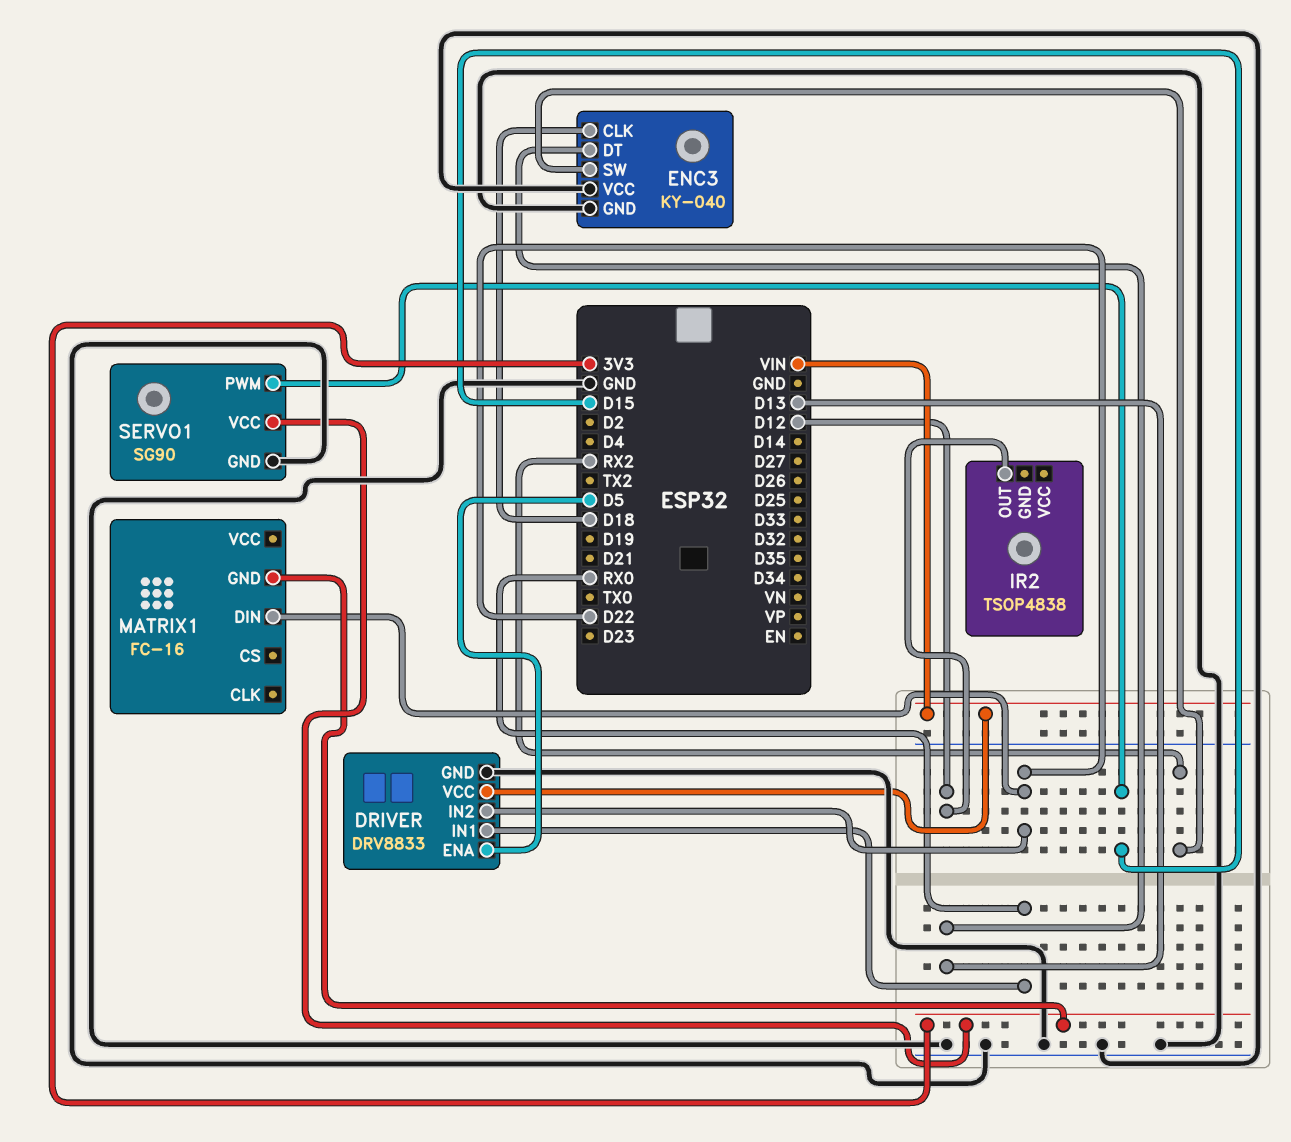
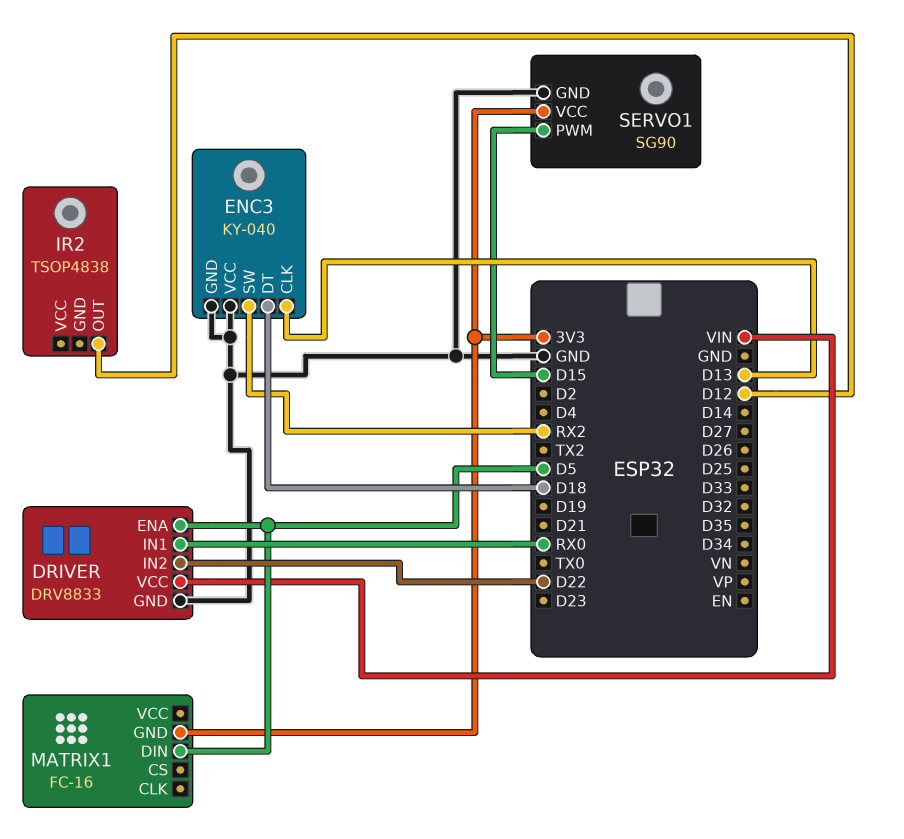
ENC3 pin CLK: D18 -> D13
ENC3 pin DT: D13 -> D18
MATRIX1 pin DIN: D22 -> D5

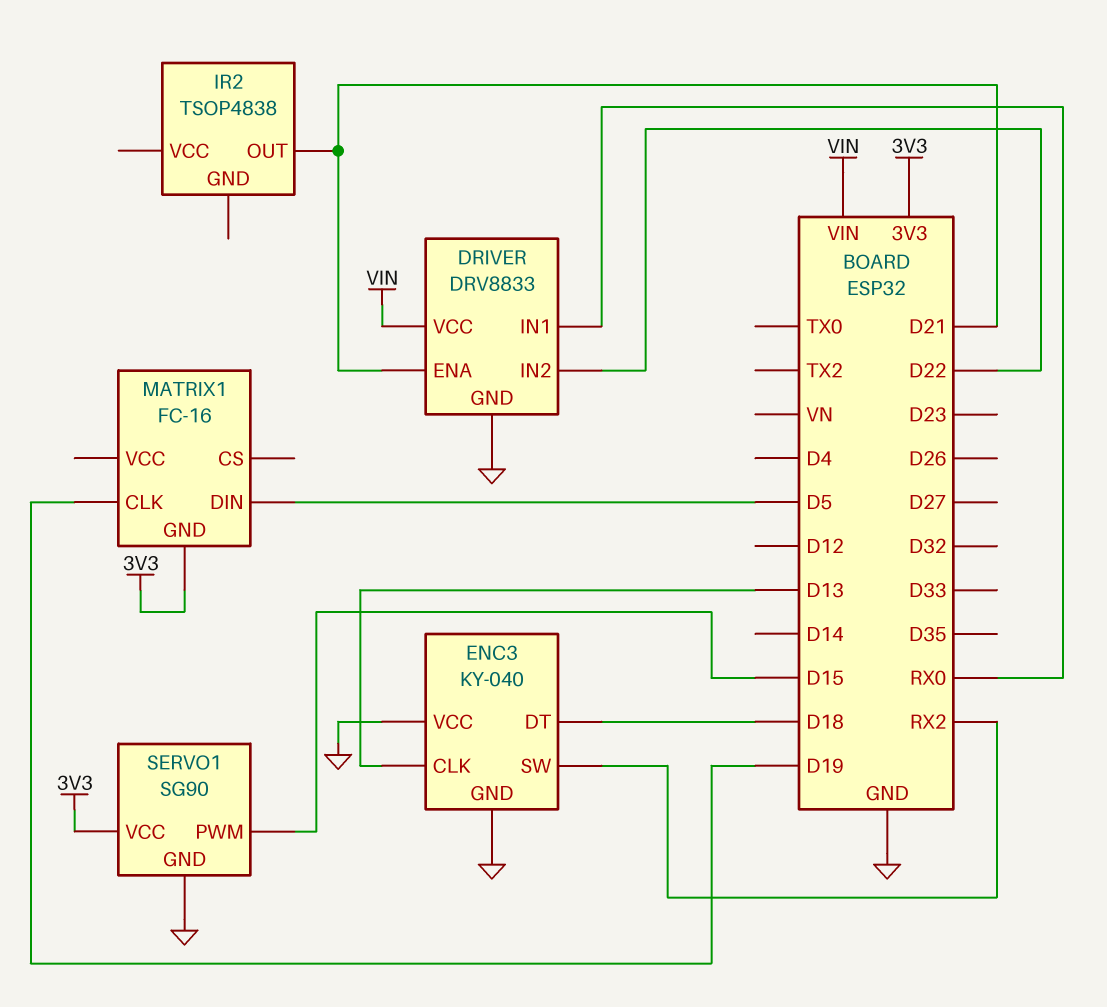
DRIVER pin ENA: D5 -> D21
IR2 pin OUT: D12 -> D21
MATRIX1 pin CLK: none -> D19

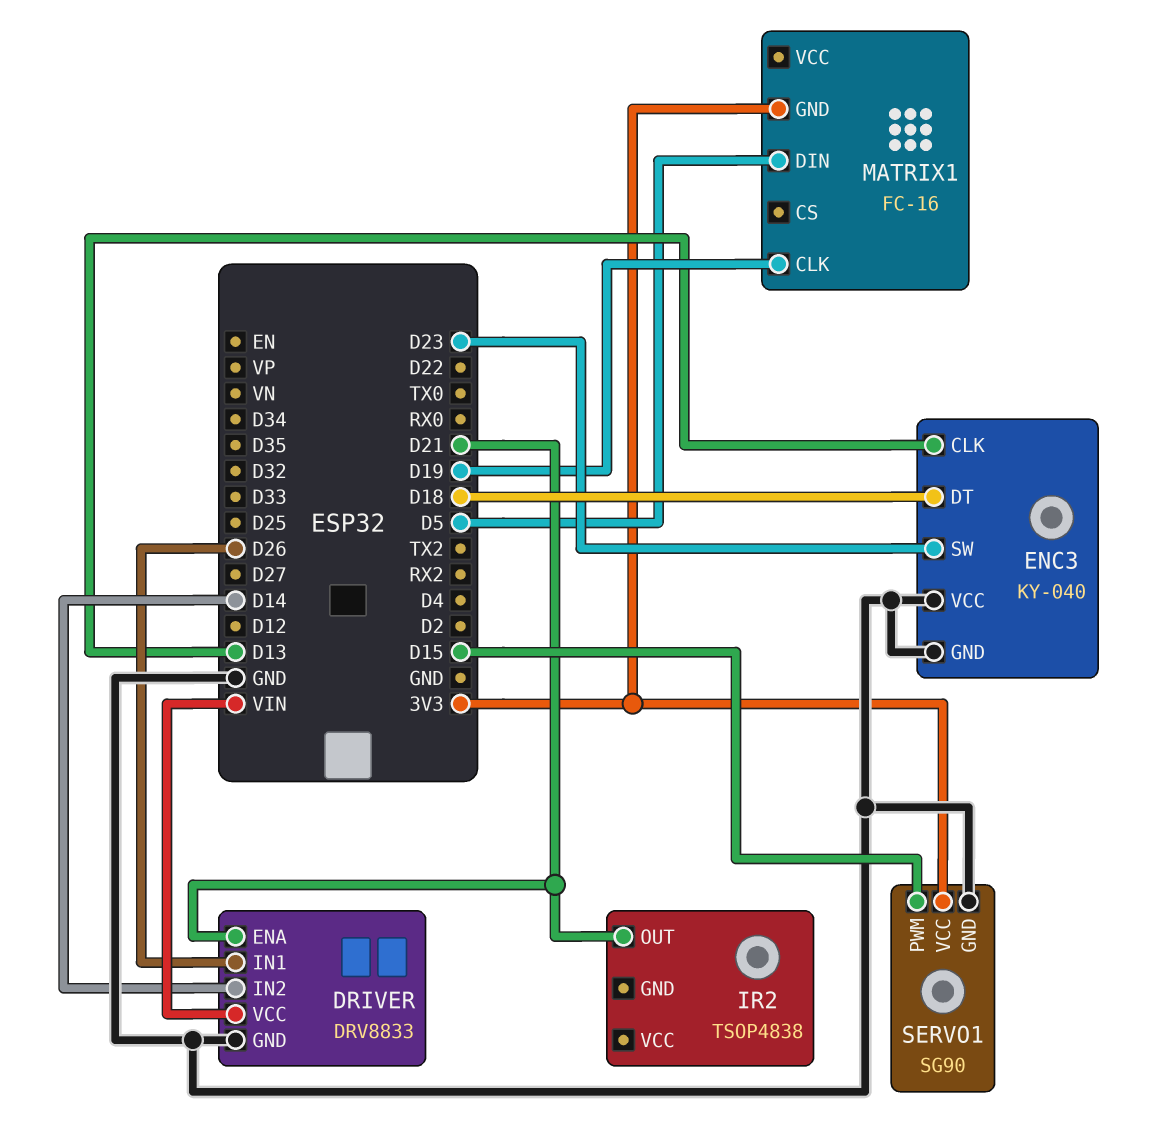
DRIVER pin IN1: RX0 -> D26
DRIVER pin IN2: D22 -> D14
ENC3 pin SW: RX2 -> D23

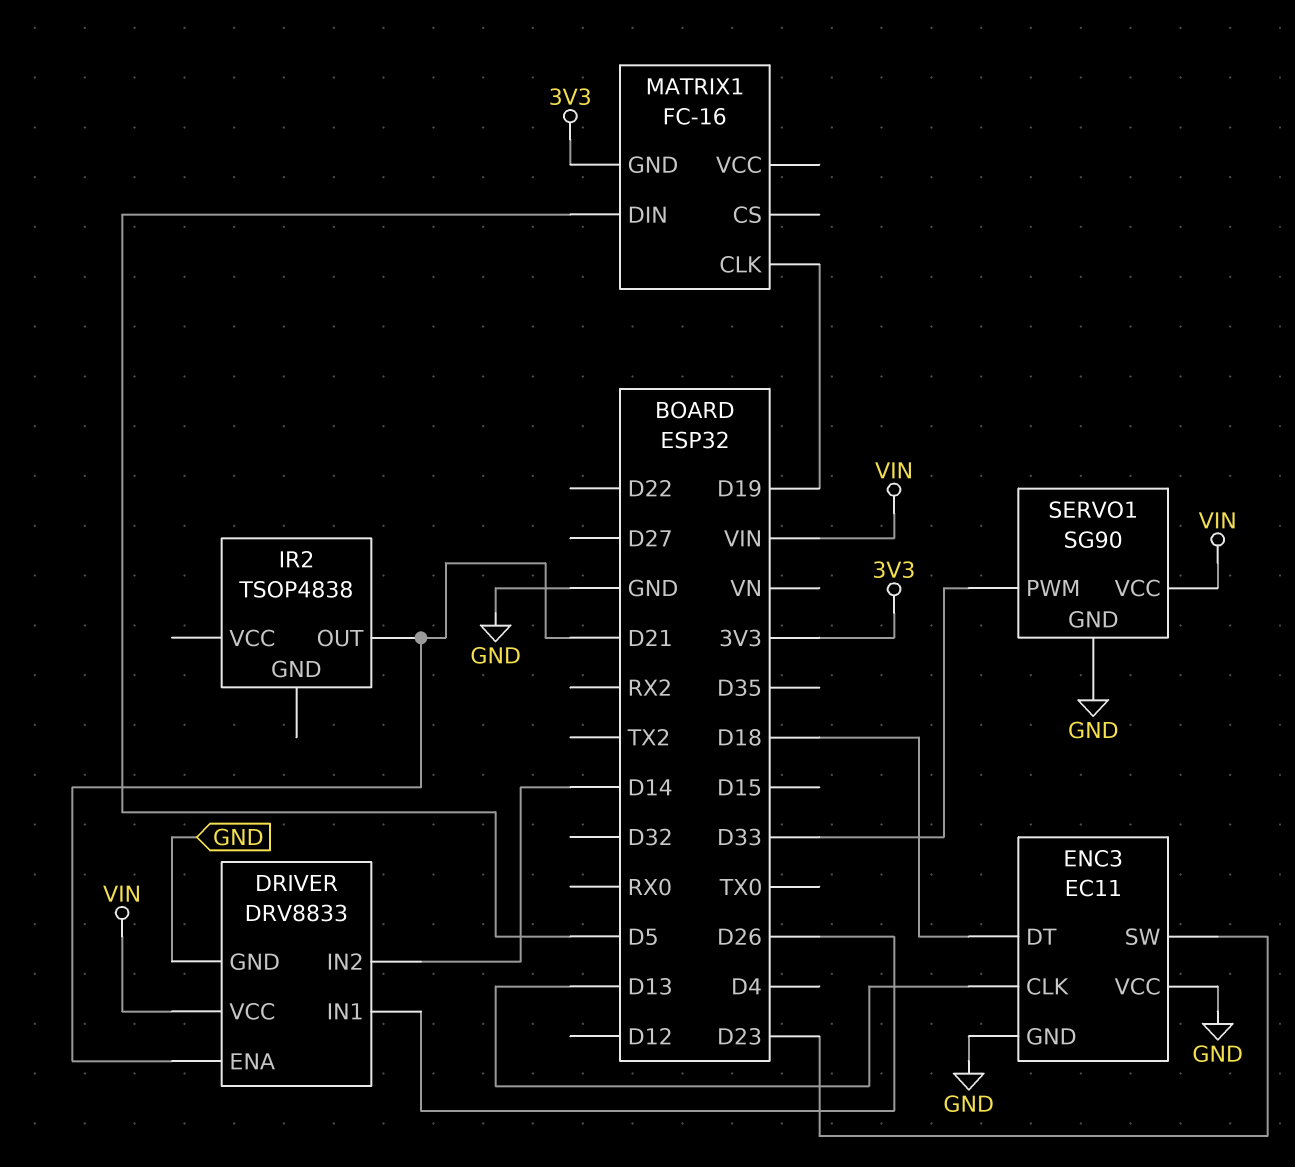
ENC3: KY-040 -> EC11
SERVO1 pin PWM: D15 -> D33
SERVO1 pin VCC: 3V3 -> VIN

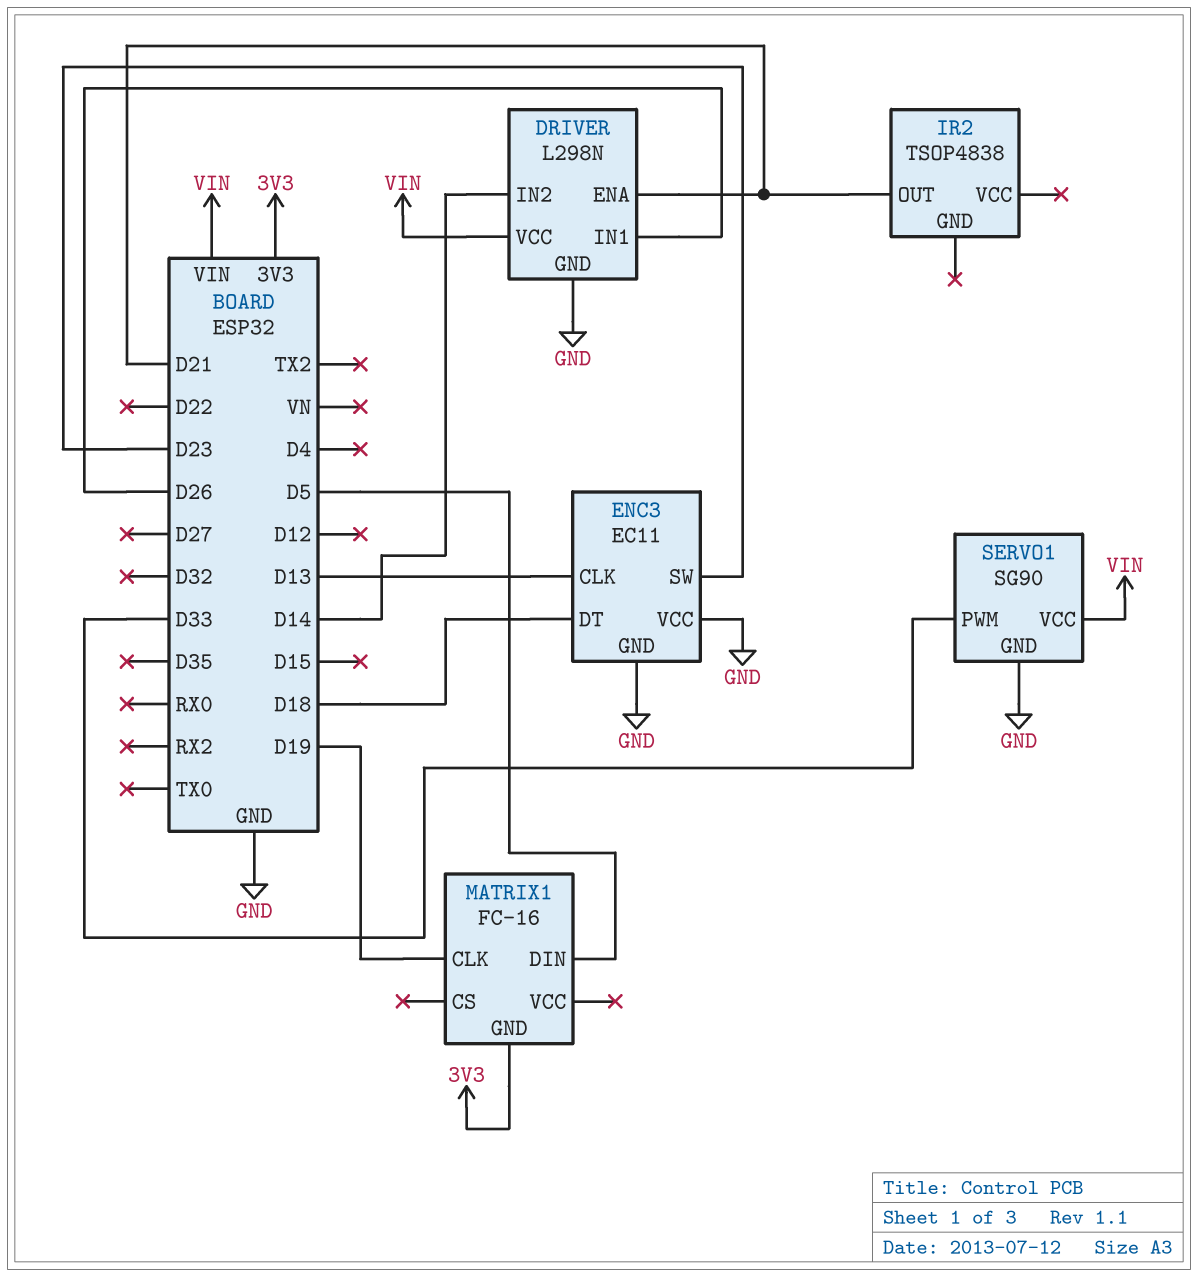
DRIVER: DRV8833 -> L298N

